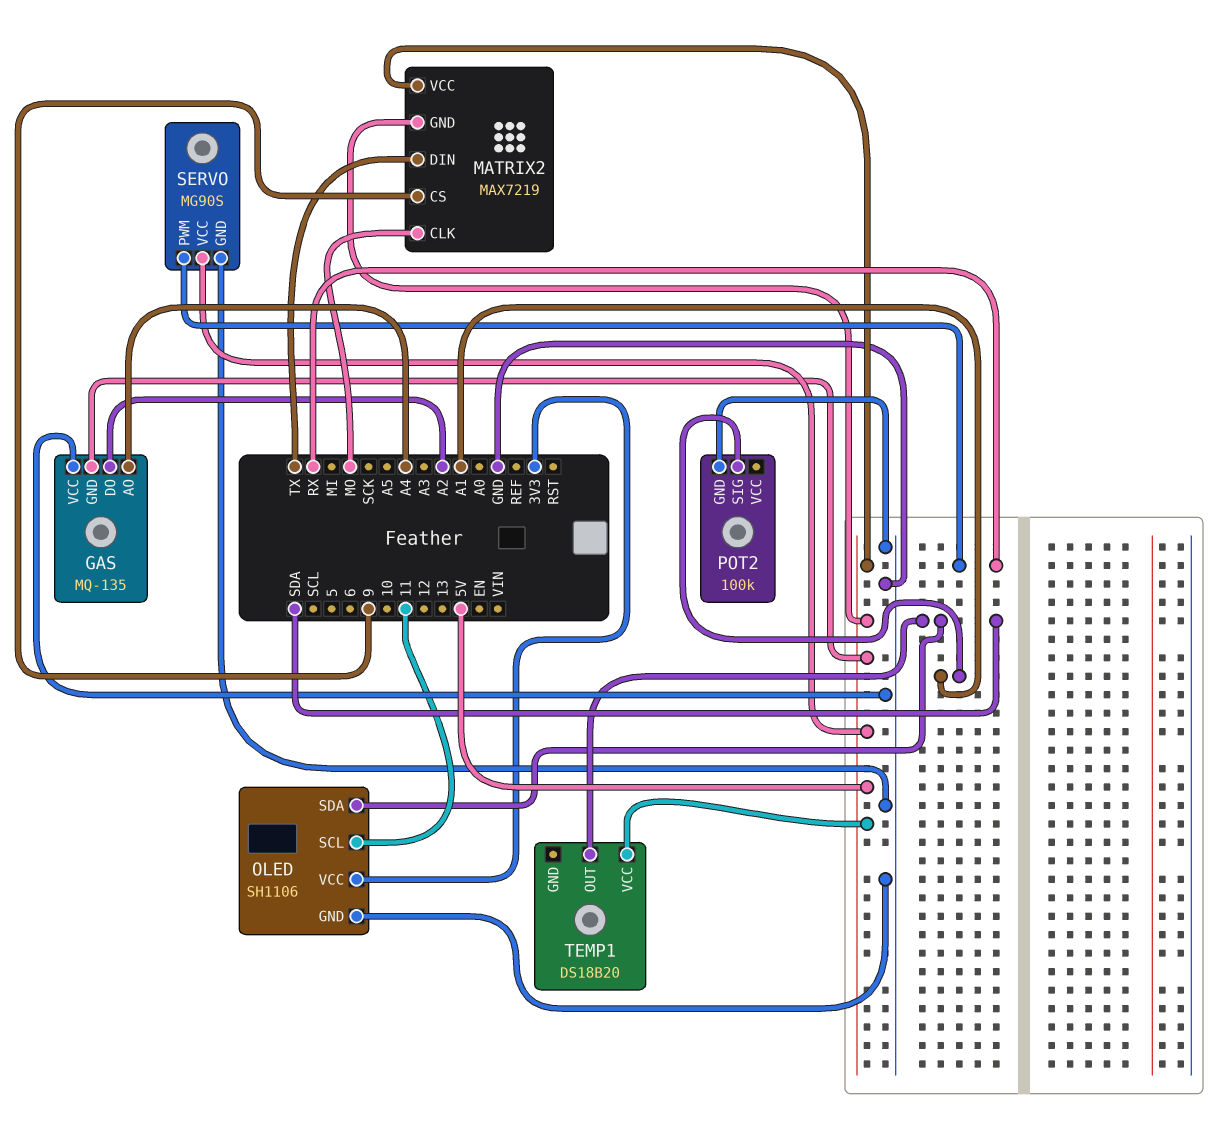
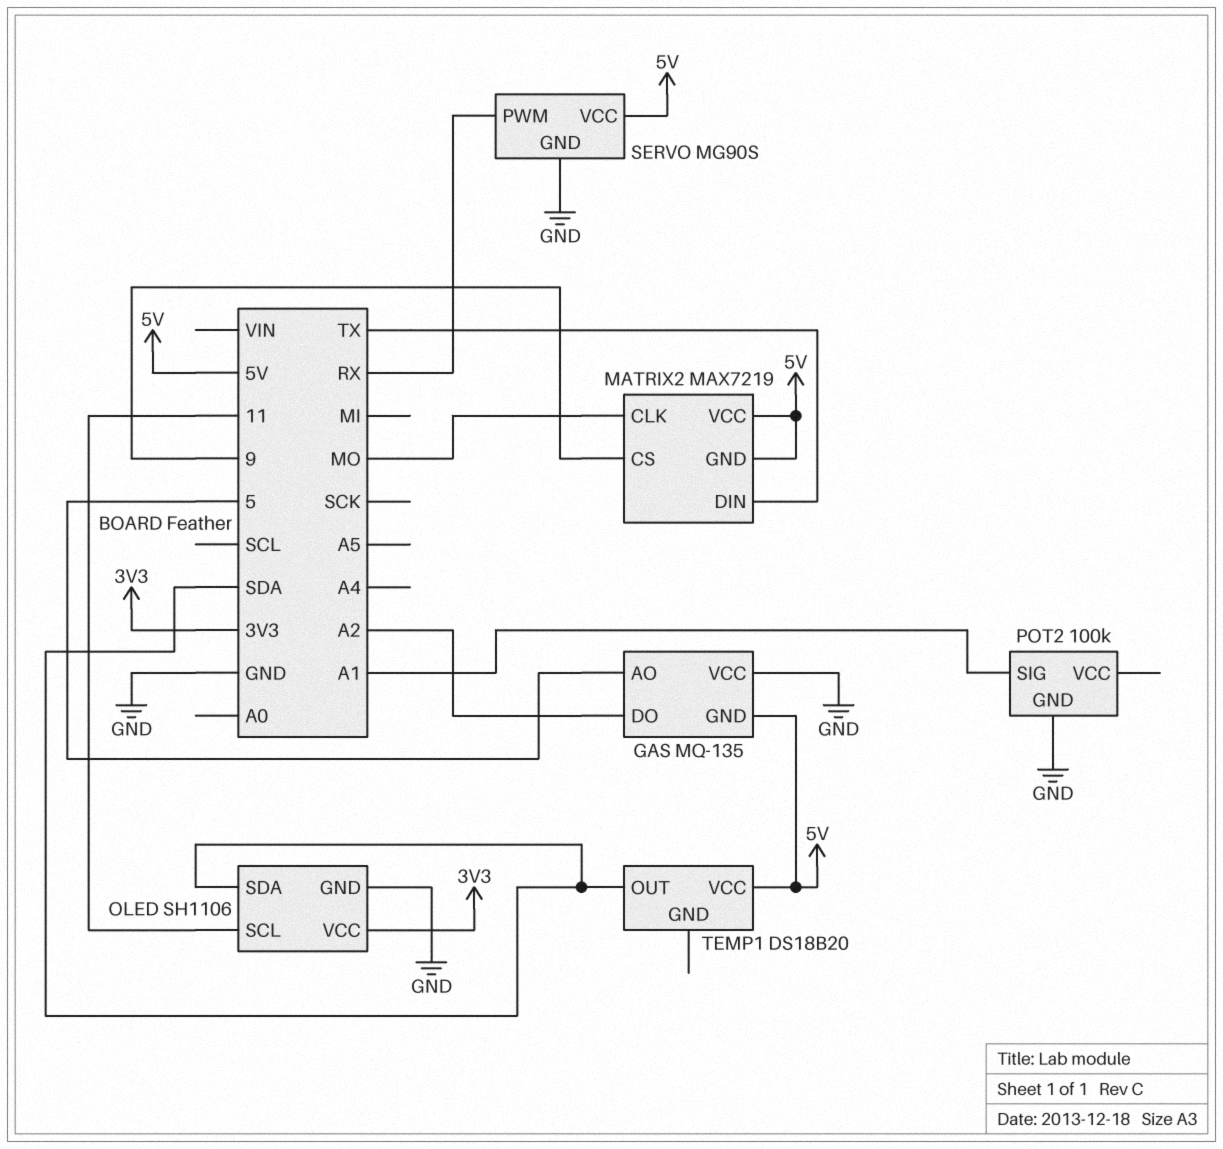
GAS pin AO: A4 -> 5

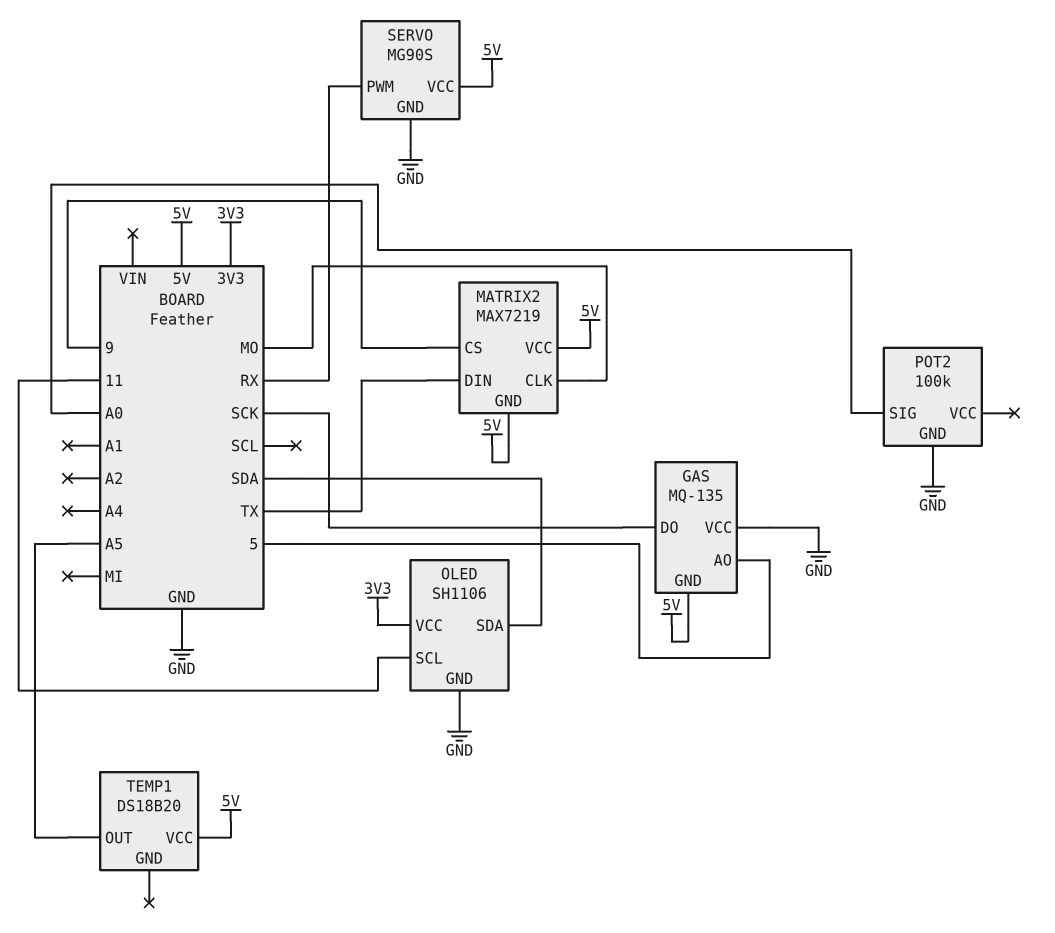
GAS pin DO: A2 -> SCK
POT2 pin SIG: A1 -> A0
TEMP1 pin OUT: SDA -> A5

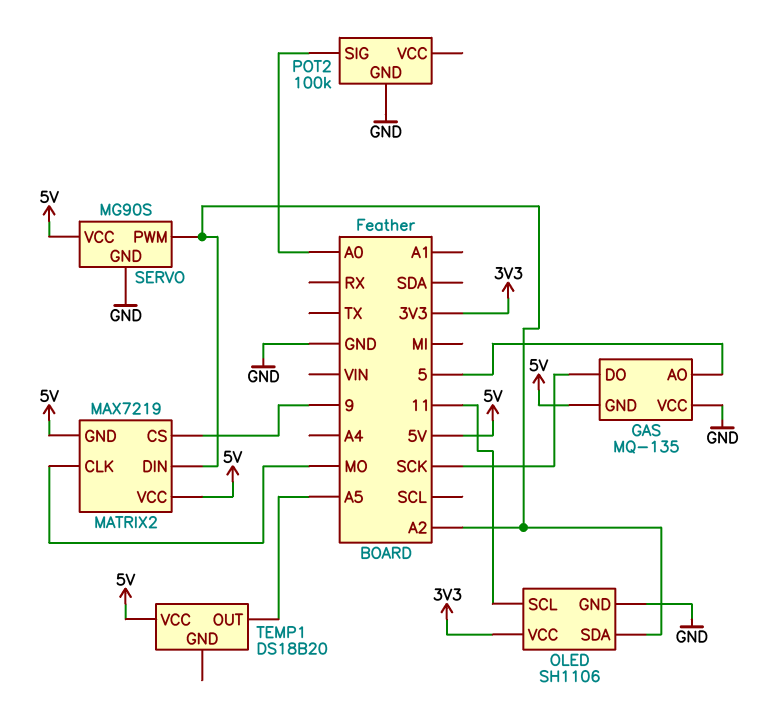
MATRIX2 pin DIN: TX -> A2
OLED pin SDA: SDA -> A2
SERVO pin PWM: RX -> A2

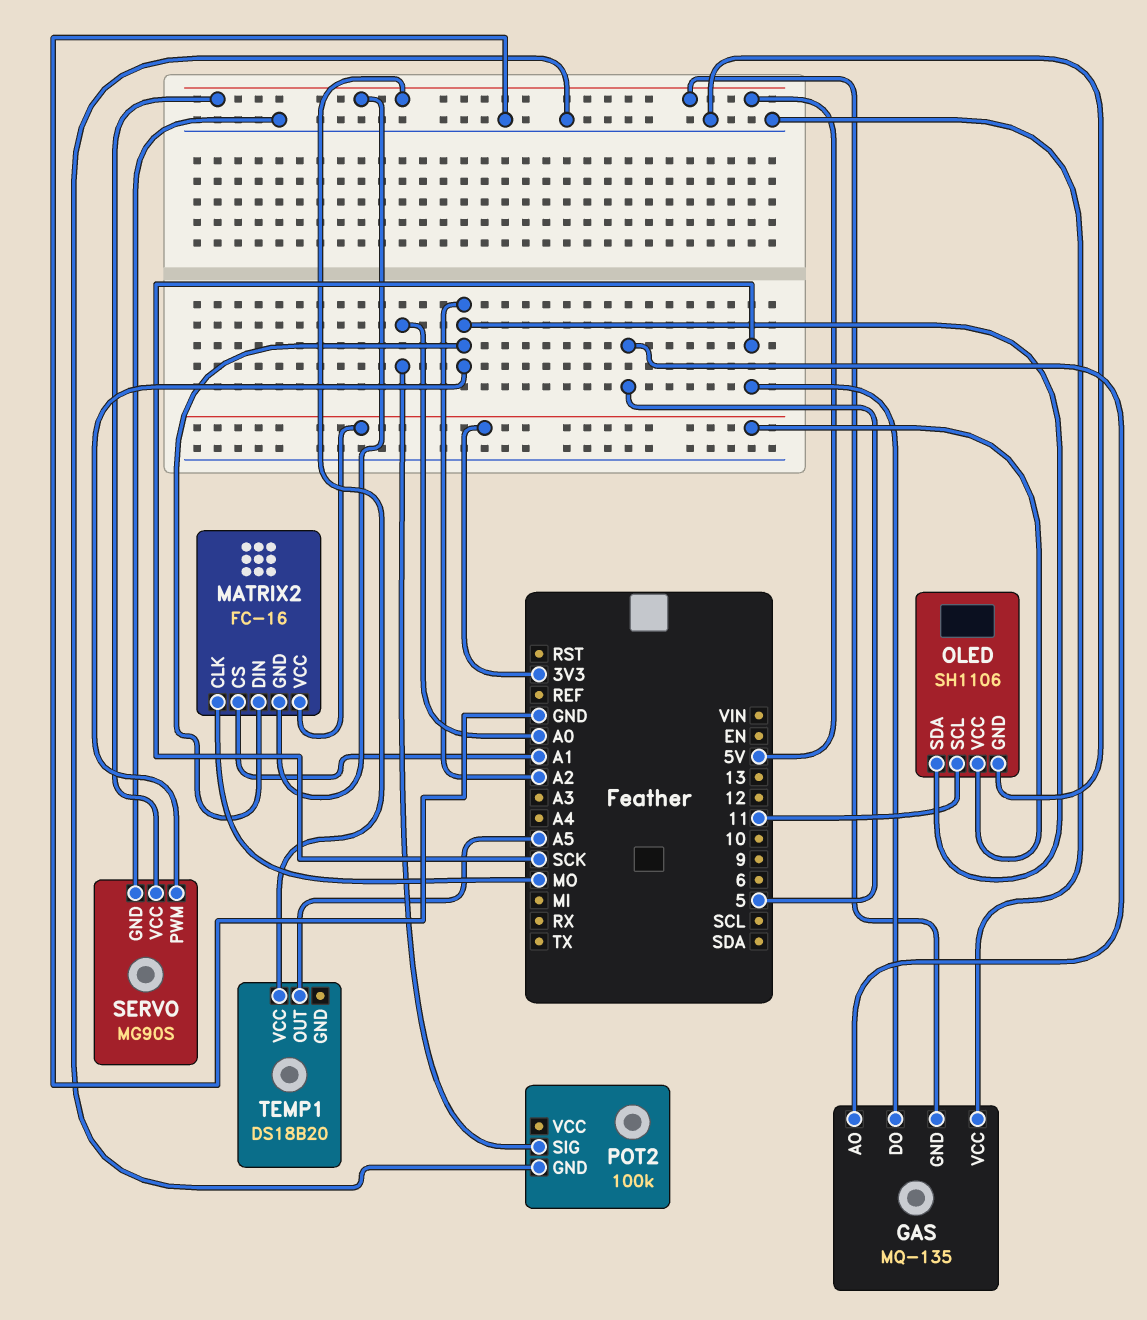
MATRIX2: MAX7219 -> FC-16
MATRIX2 pin CS: 9 -> A1
MATRIX2 pin VCC: 5V -> 3V3

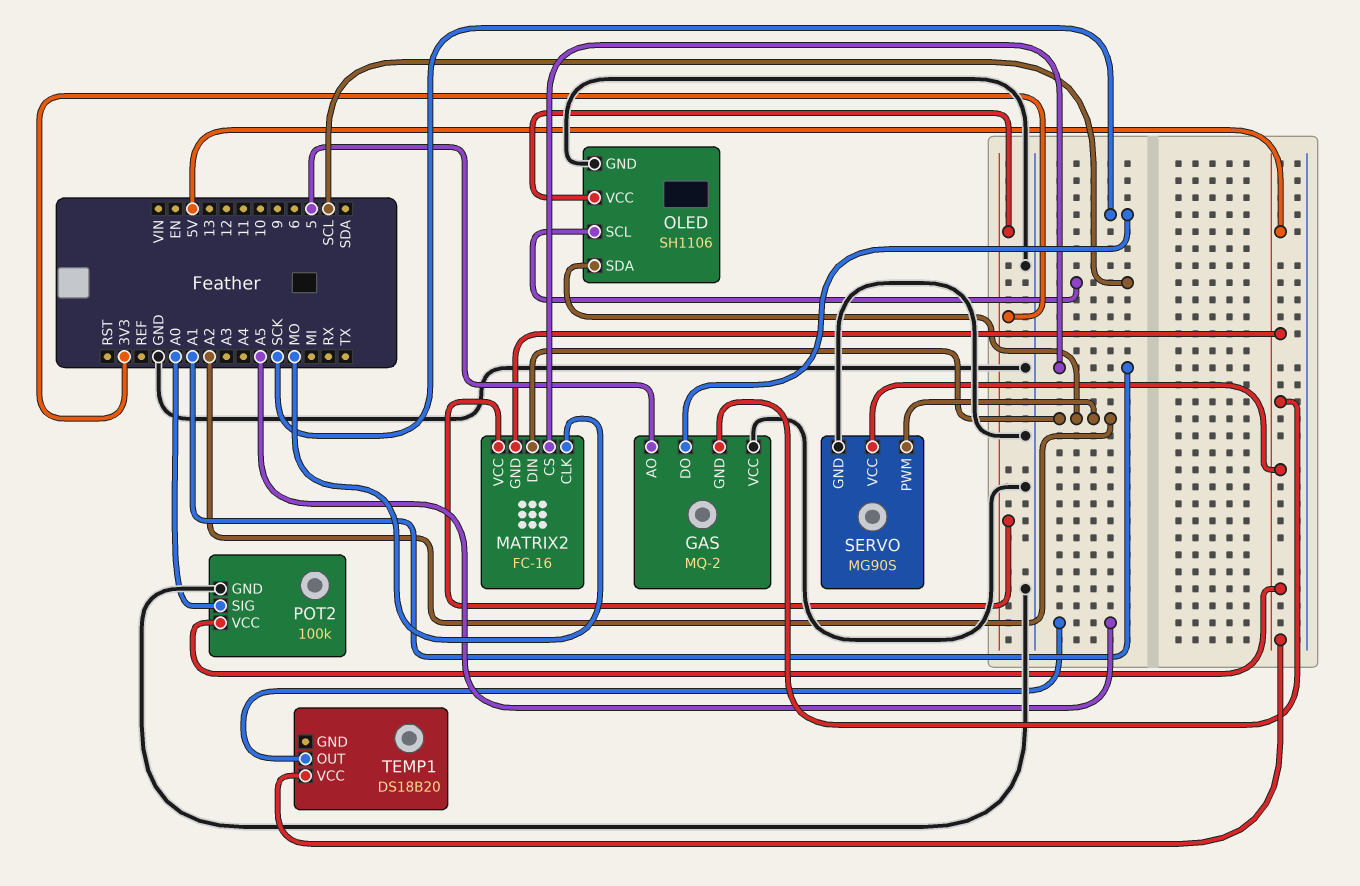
GAS: MQ-135 -> MQ-2
OLED pin SCL: 11 -> SCL
POT2 pin VCC: none -> 5V

